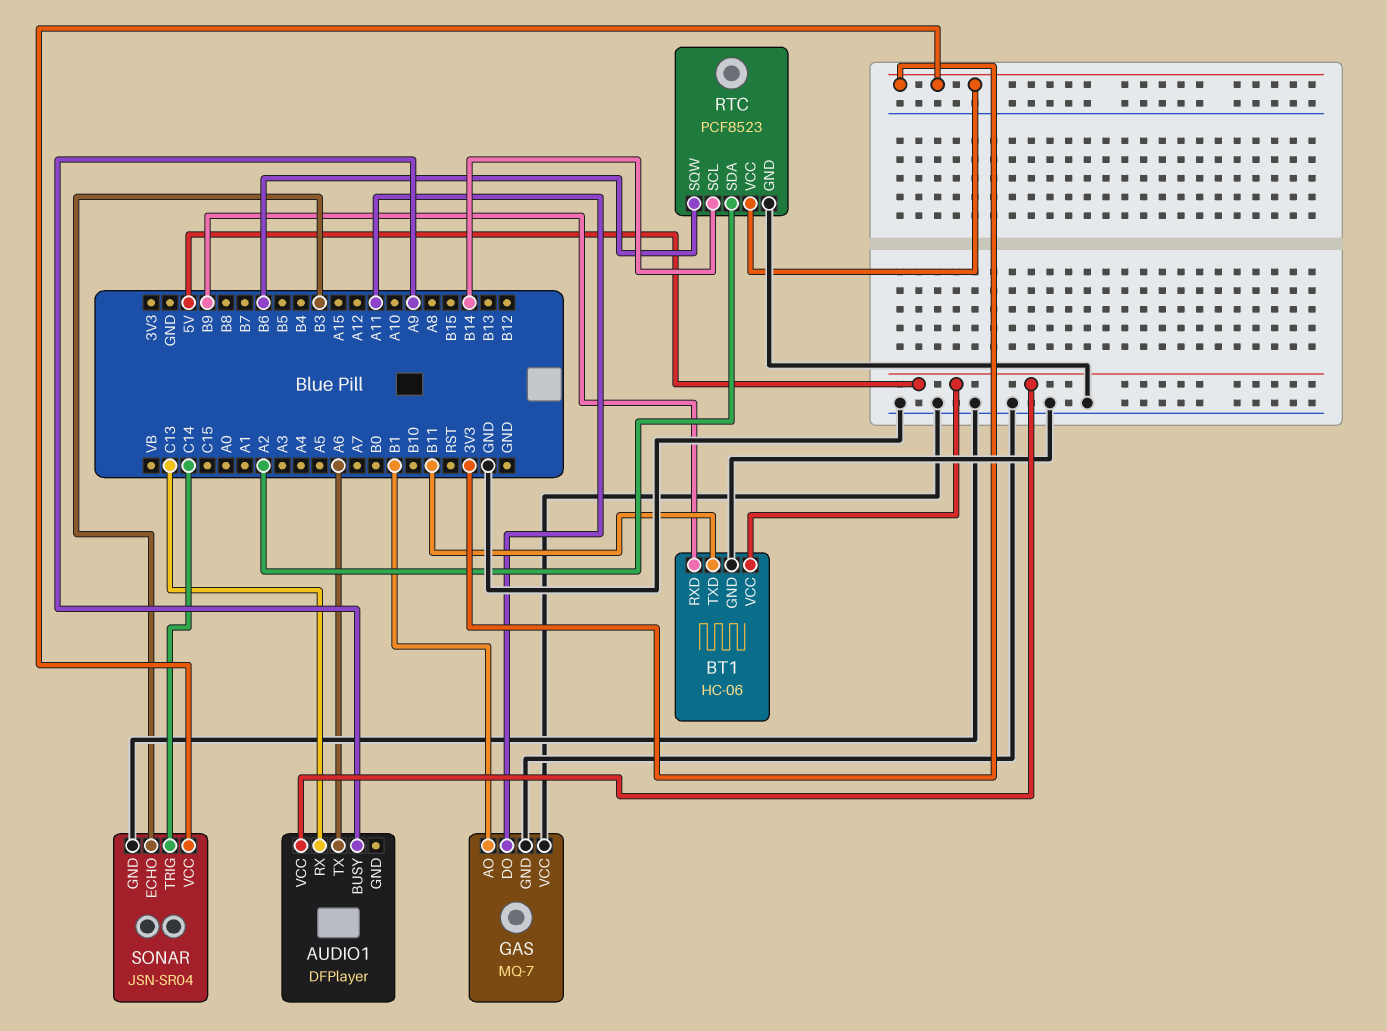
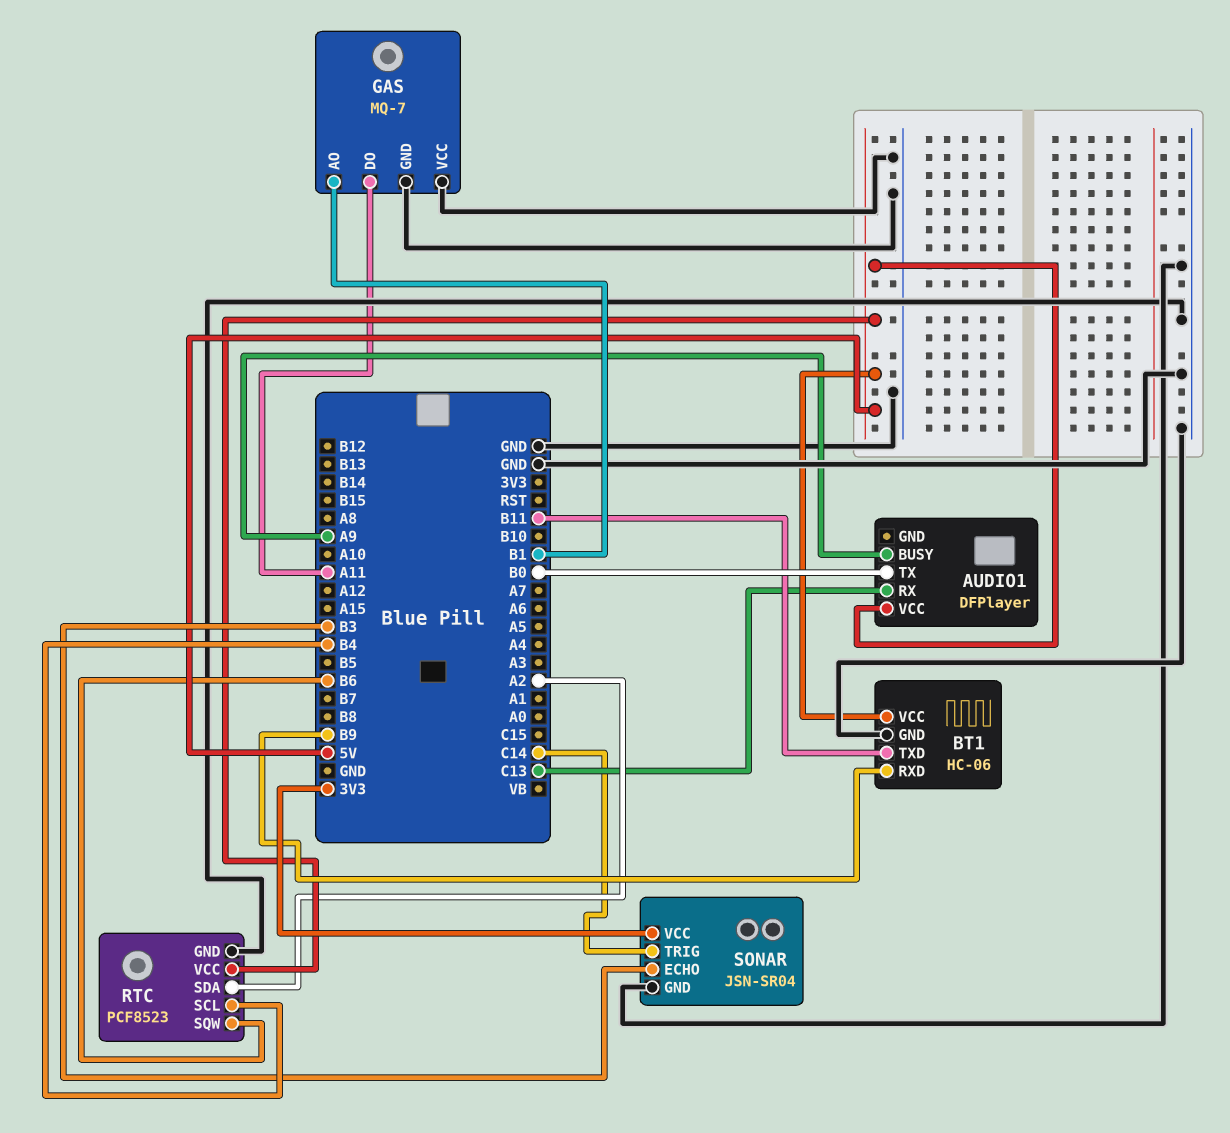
AUDIO1 pin TX: A6 -> B0
RTC pin SCL: B14 -> B4
RTC pin VCC: 3V3 -> 5V

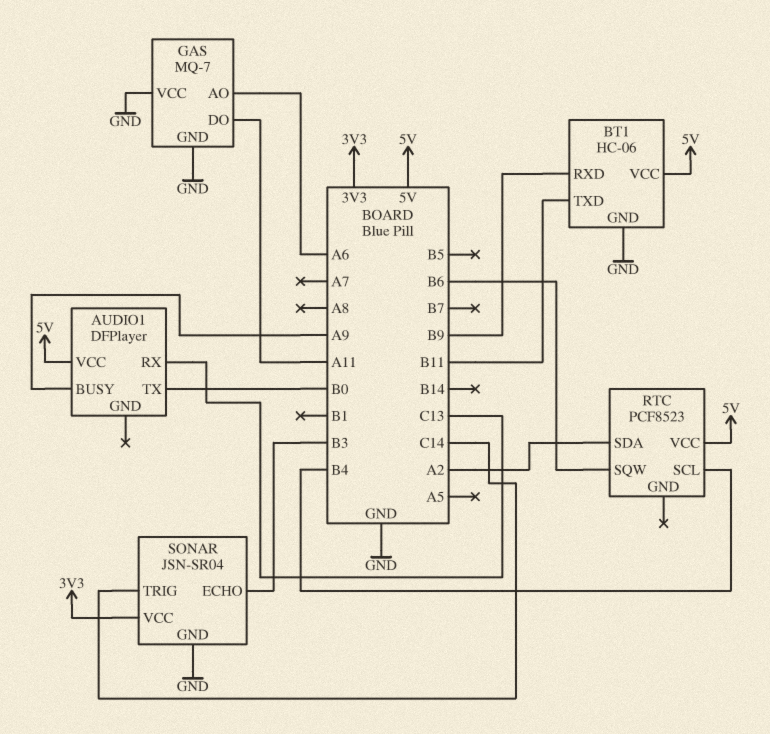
GAS pin AO: B1 -> A6
RTC pin GND: GND -> none

